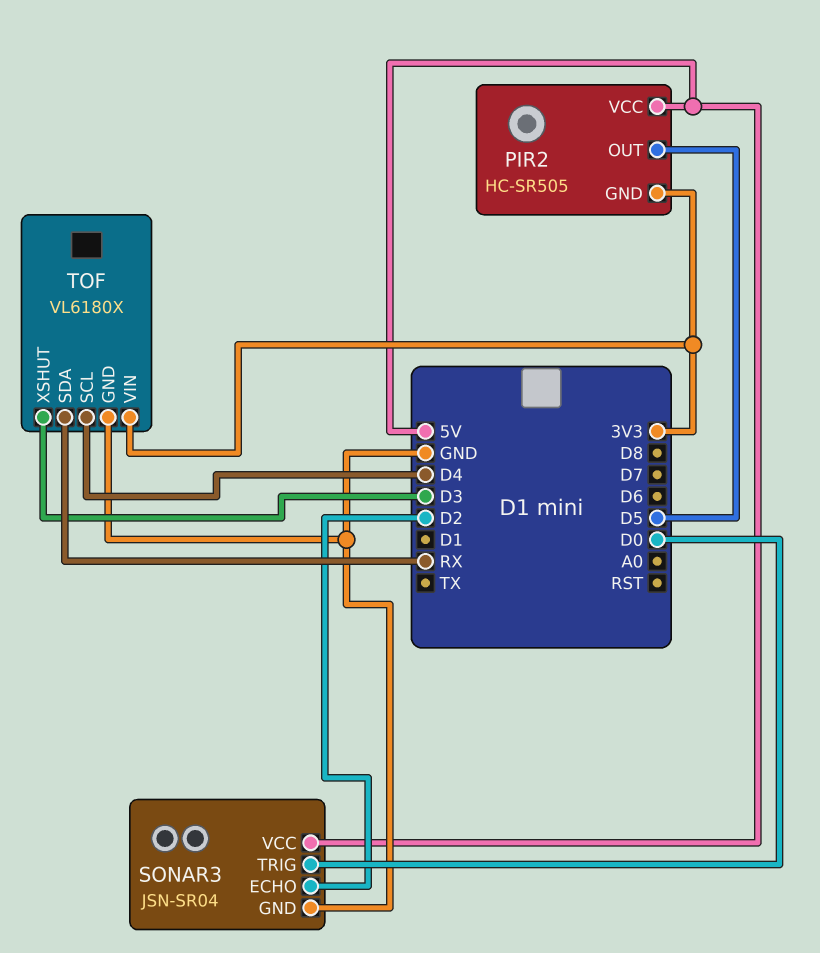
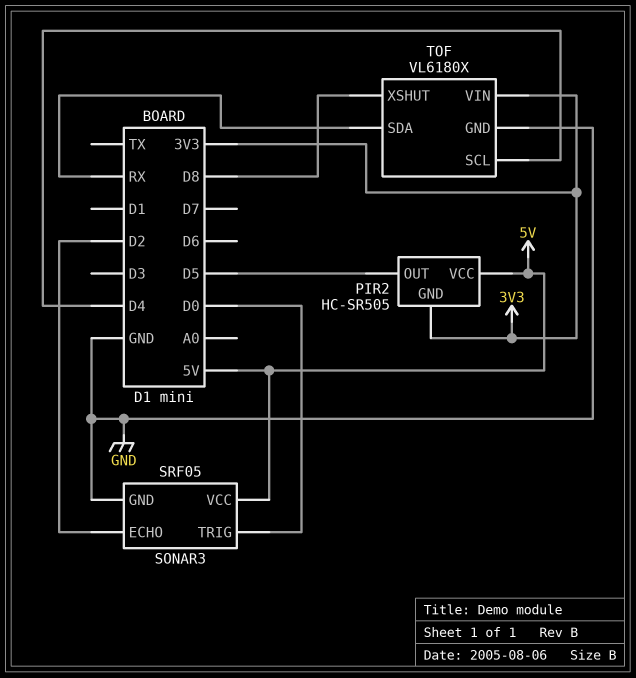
SONAR3: JSN-SR04 -> SRF05
TOF pin XSHUT: D3 -> D8

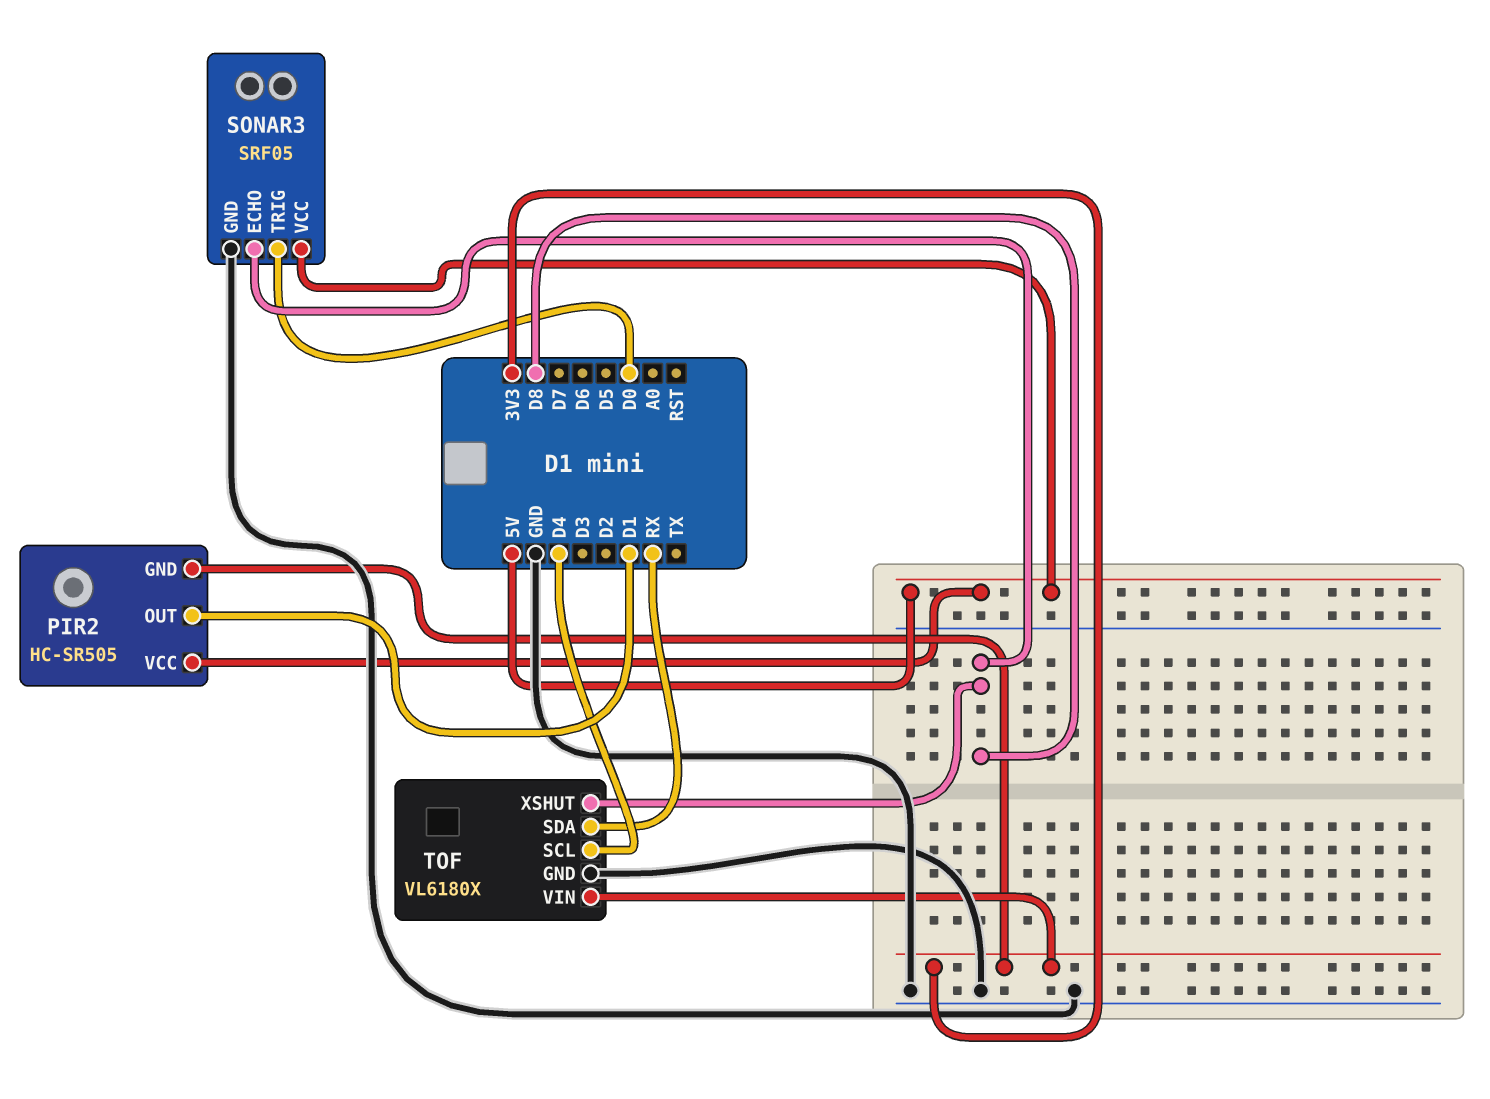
PIR2 pin OUT: D5 -> D1
SONAR3 pin ECHO: D2 -> D8

